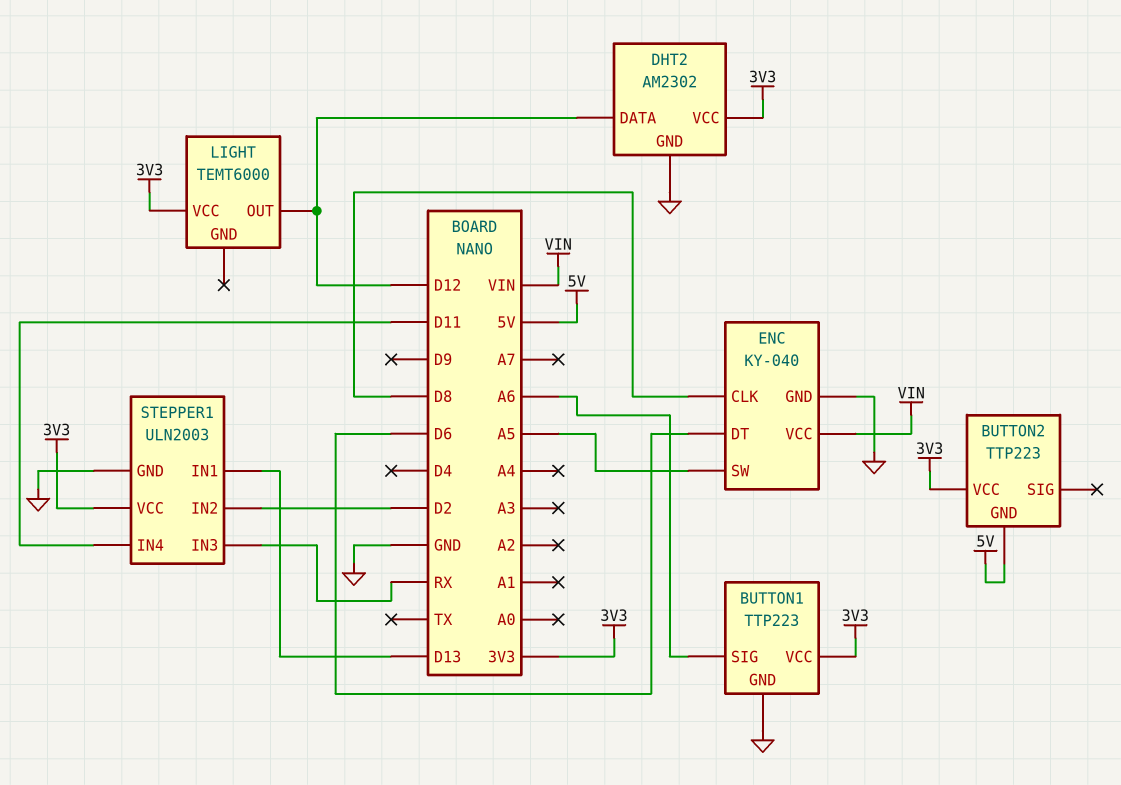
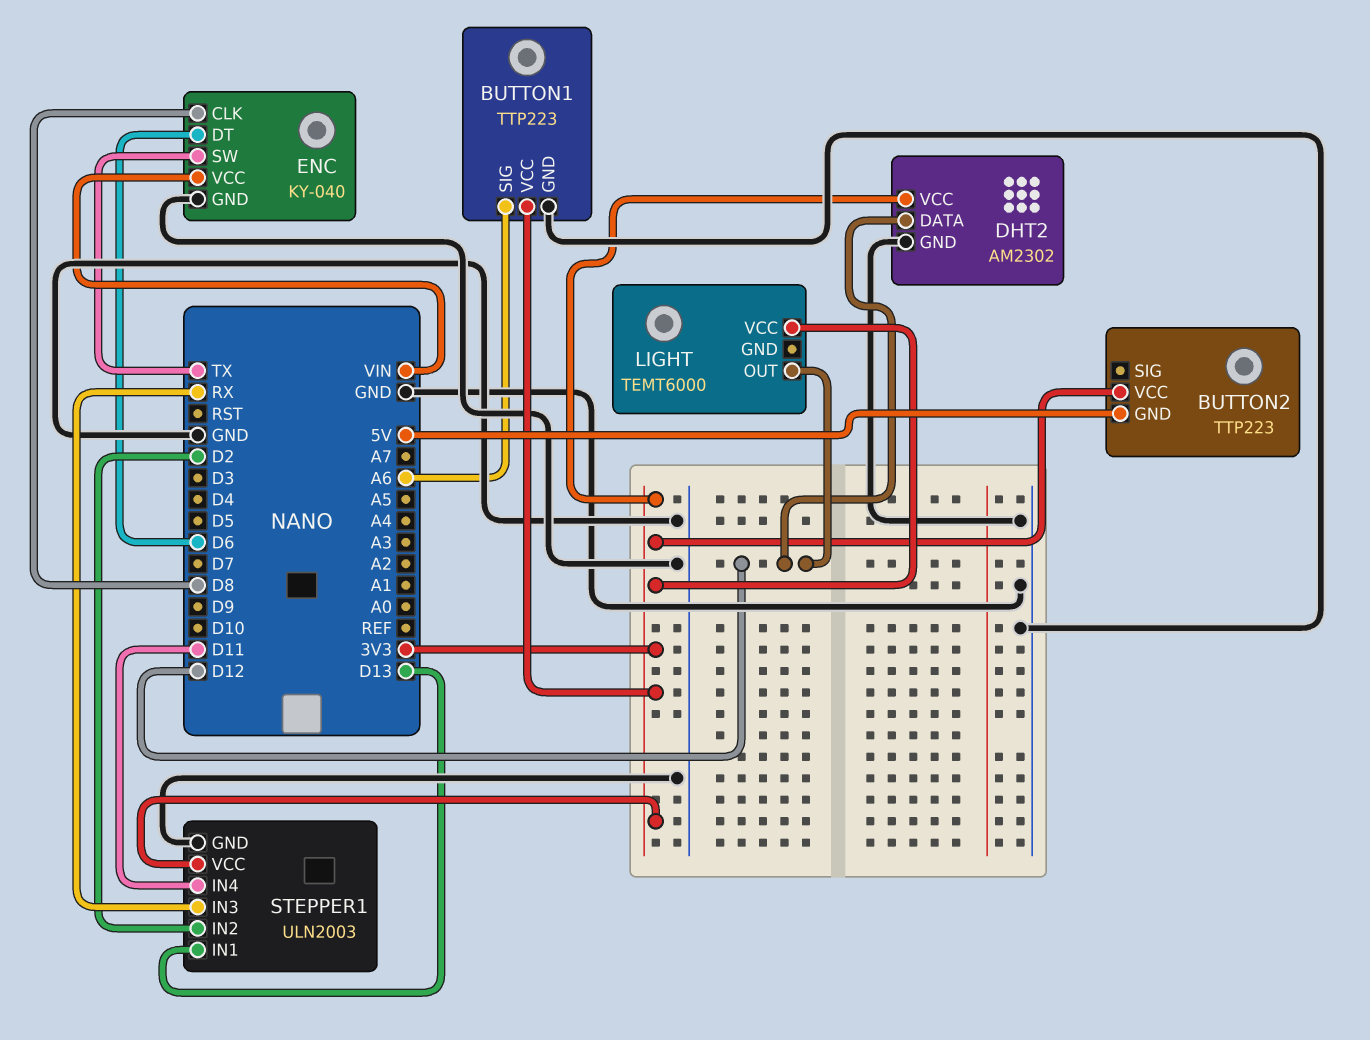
ENC pin SW: A5 -> TX

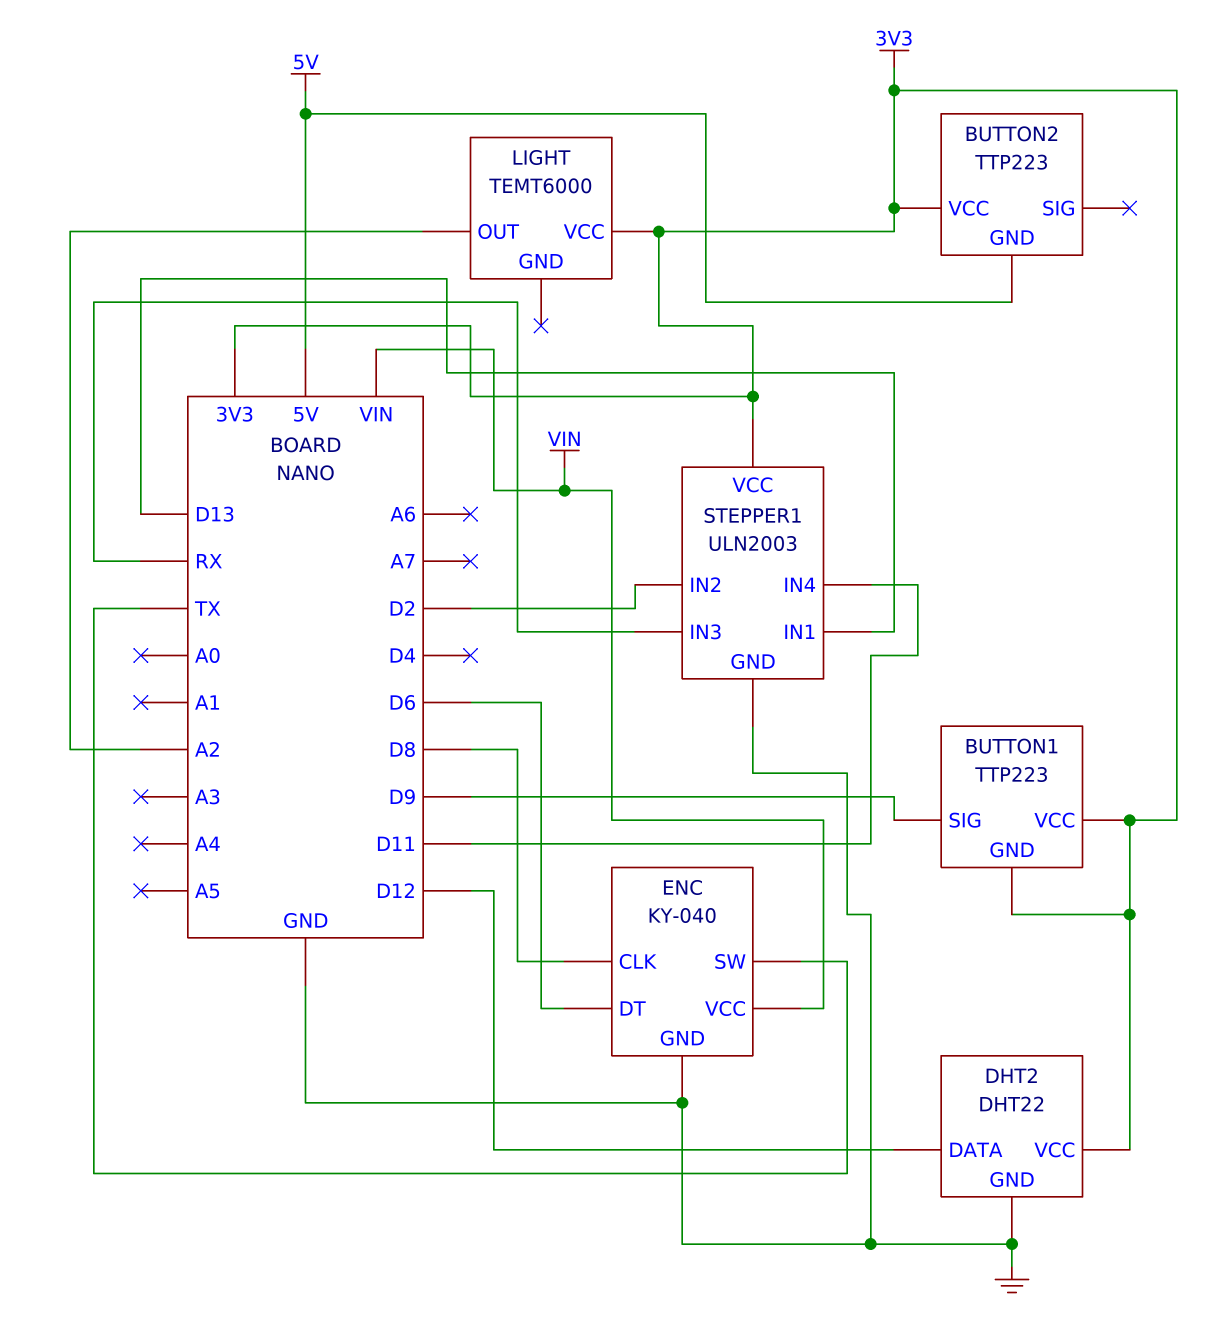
BUTTON1 pin GND: GND -> 3V3
BUTTON1 pin SIG: A6 -> D9
DHT2: AM2302 -> DHT22
LIGHT pin OUT: D12 -> A2

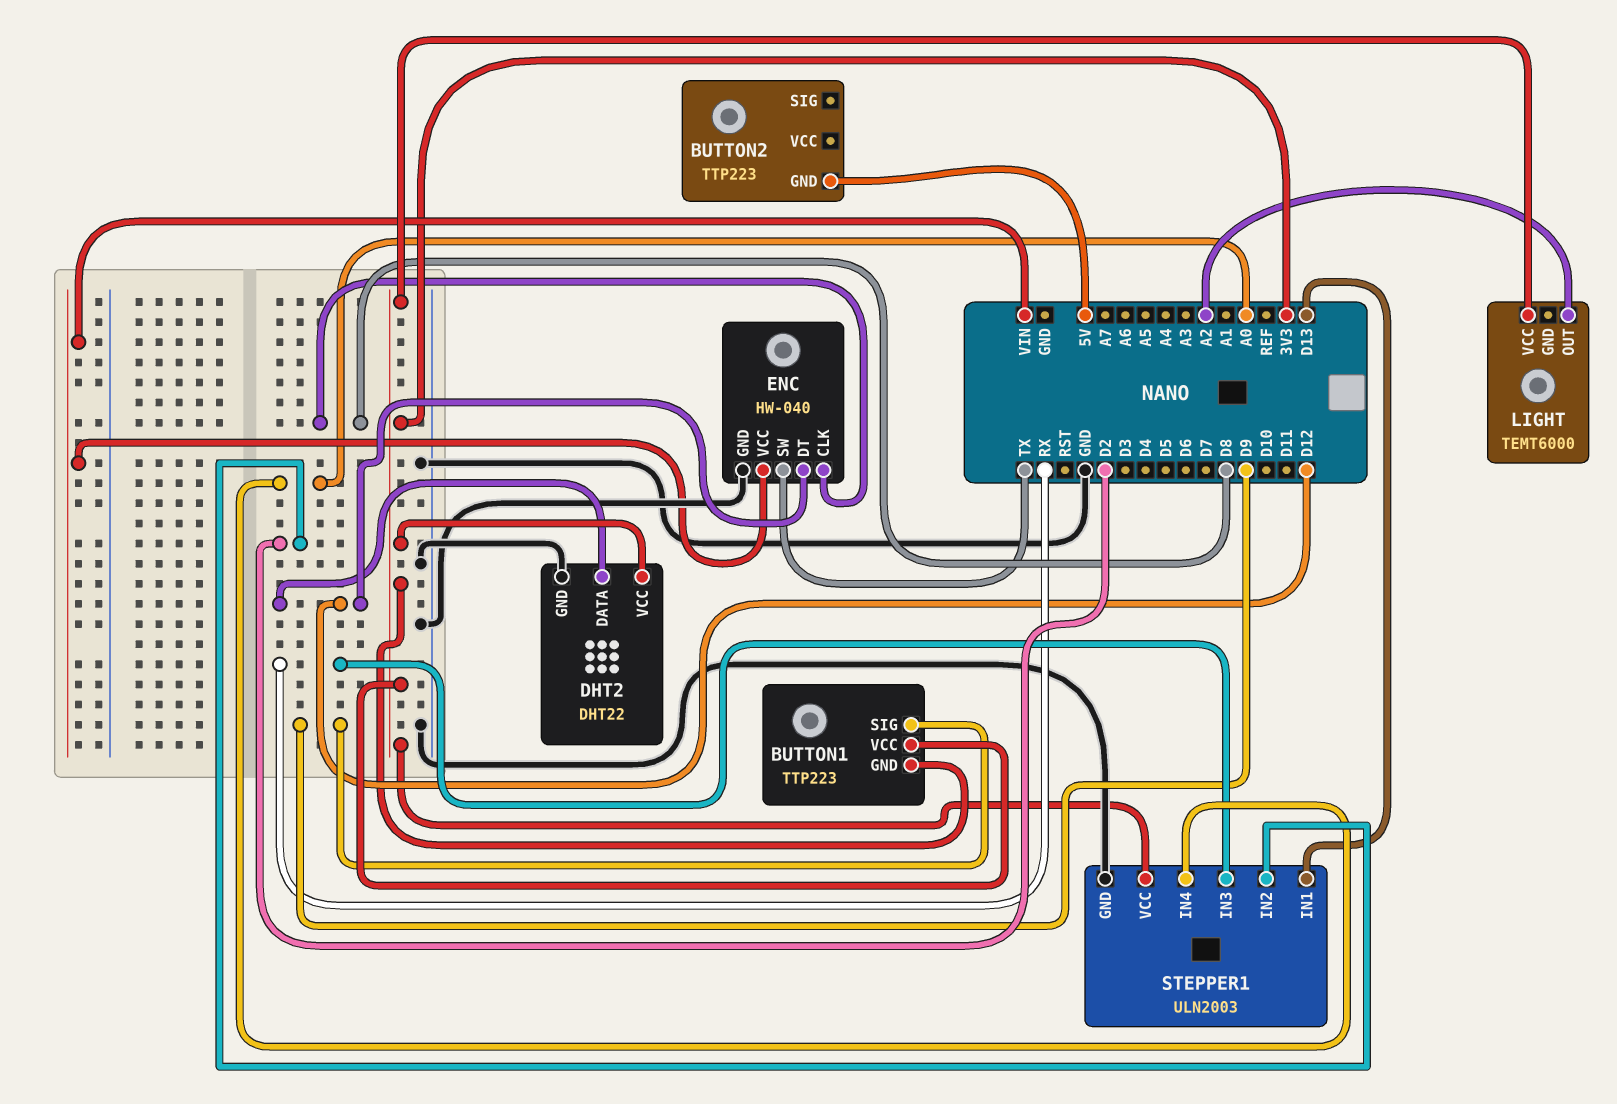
BUTTON2 pin VCC: 3V3 -> none
ENC: KY-040 -> HW-040
ENC pin DT: D6 -> D12
STEPPER1 pin IN4: D11 -> A0

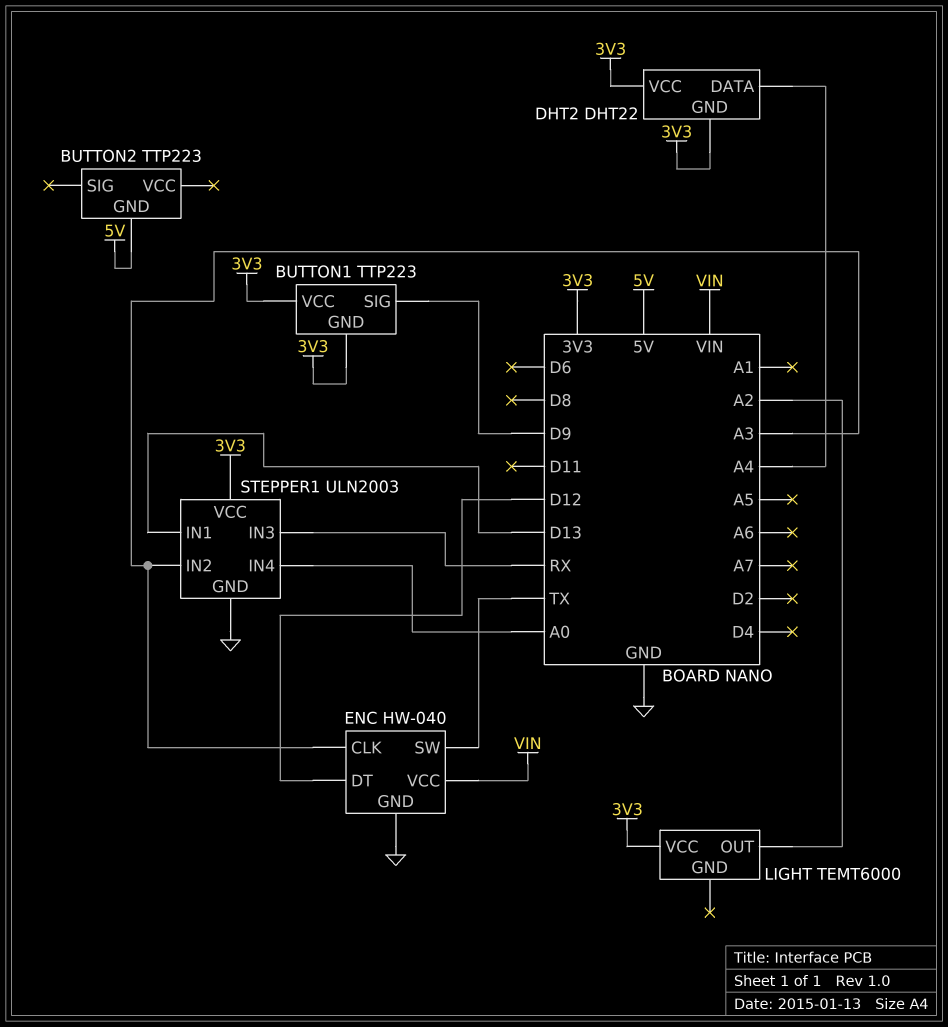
DHT2 pin DATA: D12 -> A4
DHT2 pin GND: GND -> 3V3
ENC pin CLK: D8 -> A3
STEPPER1 pin IN2: D2 -> A3

